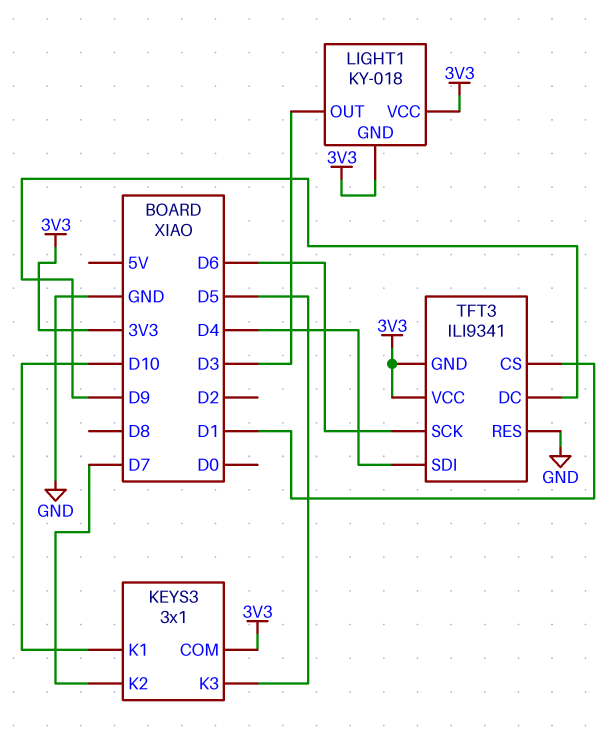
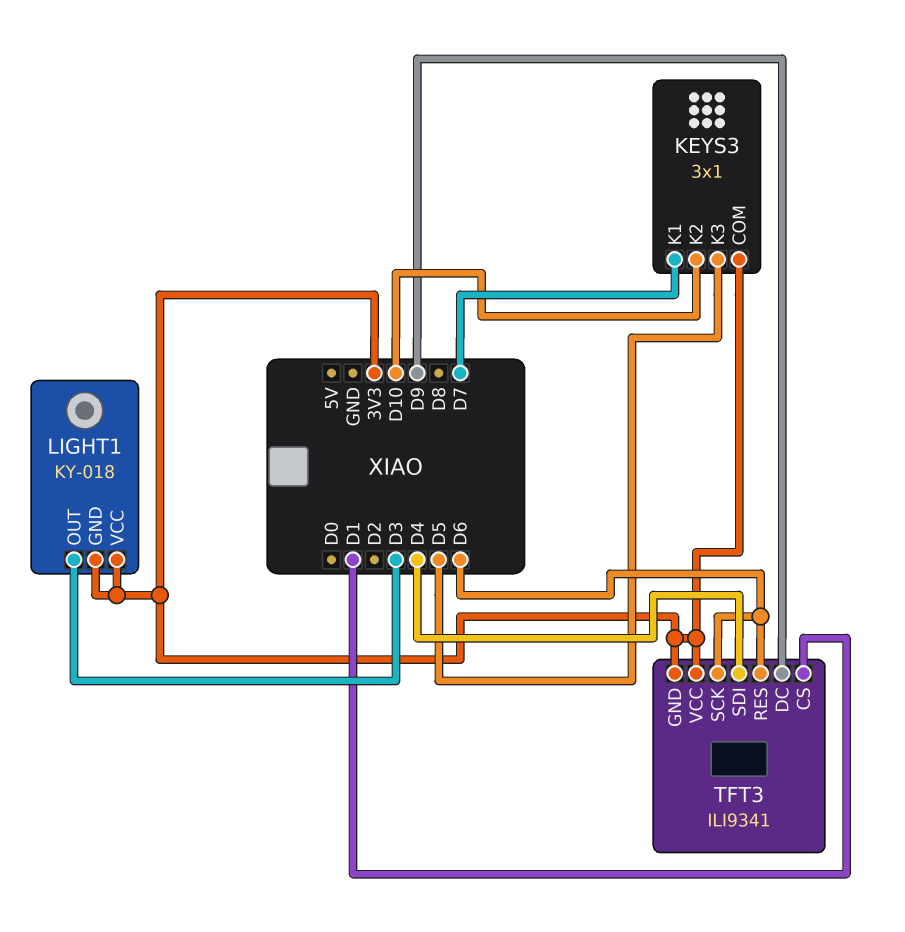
KEYS3 pin K1: D10 -> D7
KEYS3 pin K2: D7 -> D10
TFT3 pin RES: GND -> D6

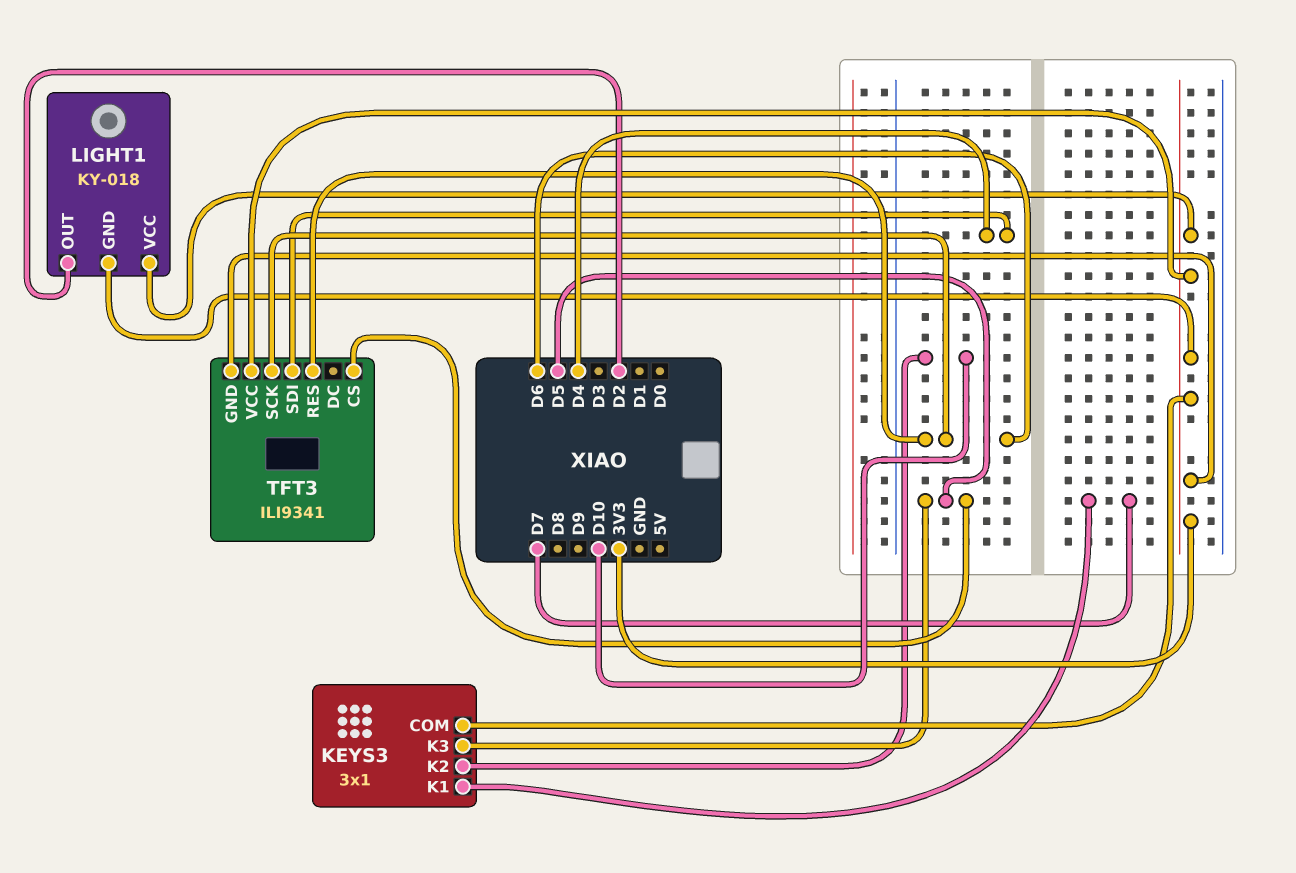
LIGHT1 pin OUT: D3 -> D2
TFT3 pin CS: D1 -> D5
TFT3 pin DC: D9 -> none

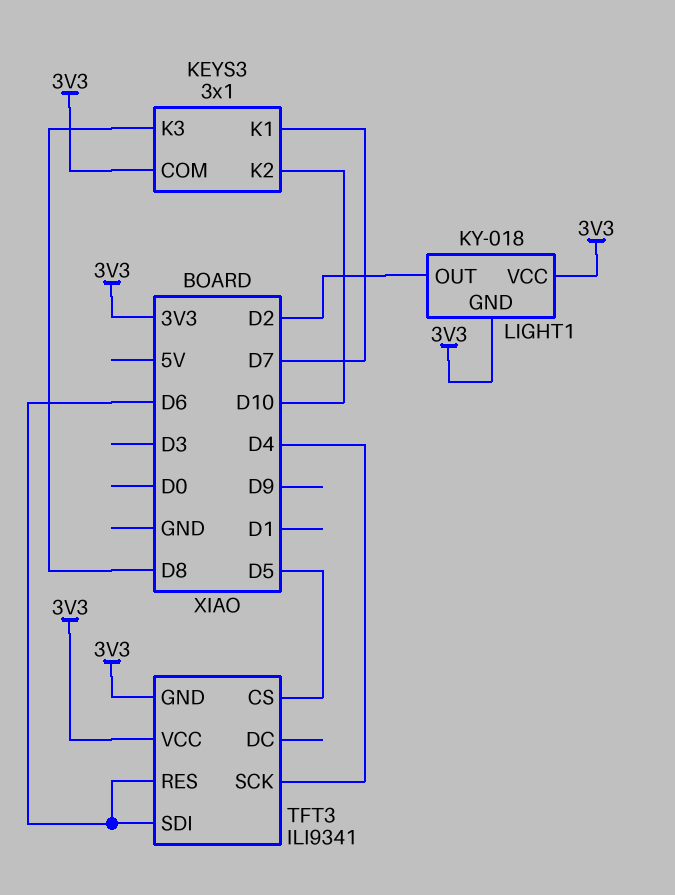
KEYS3 pin K3: D5 -> D8
TFT3 pin SCK: D6 -> D4
TFT3 pin SDI: D4 -> D6

